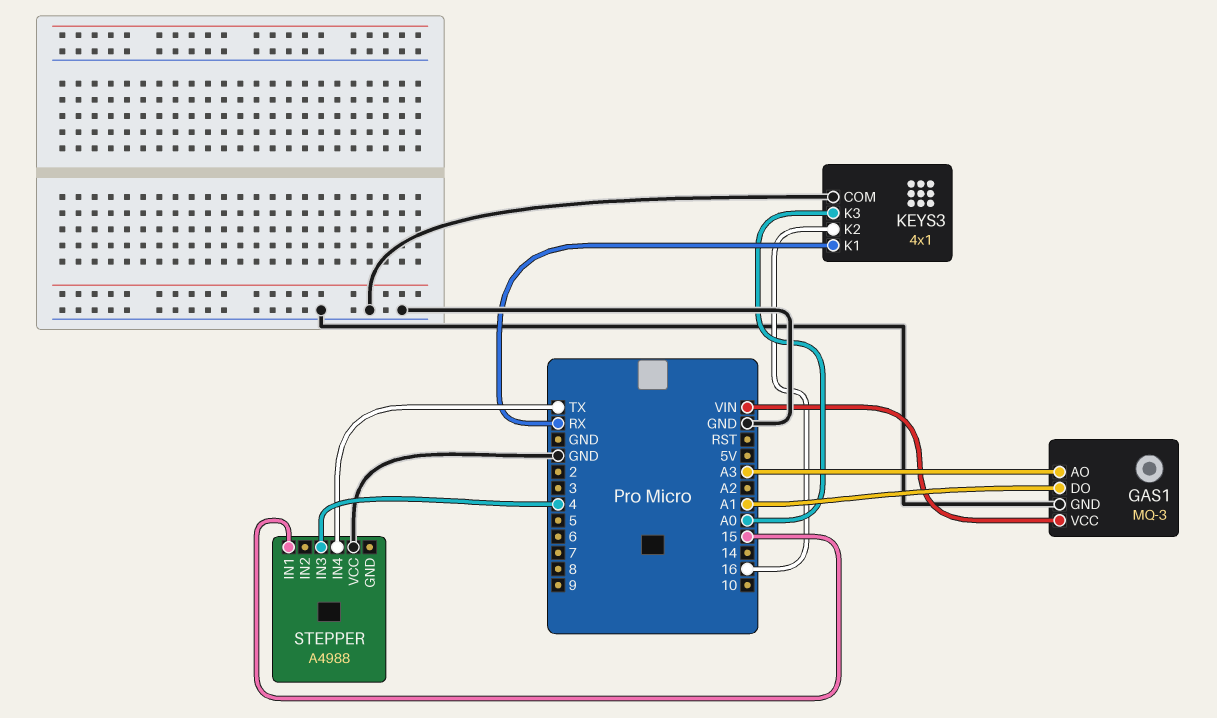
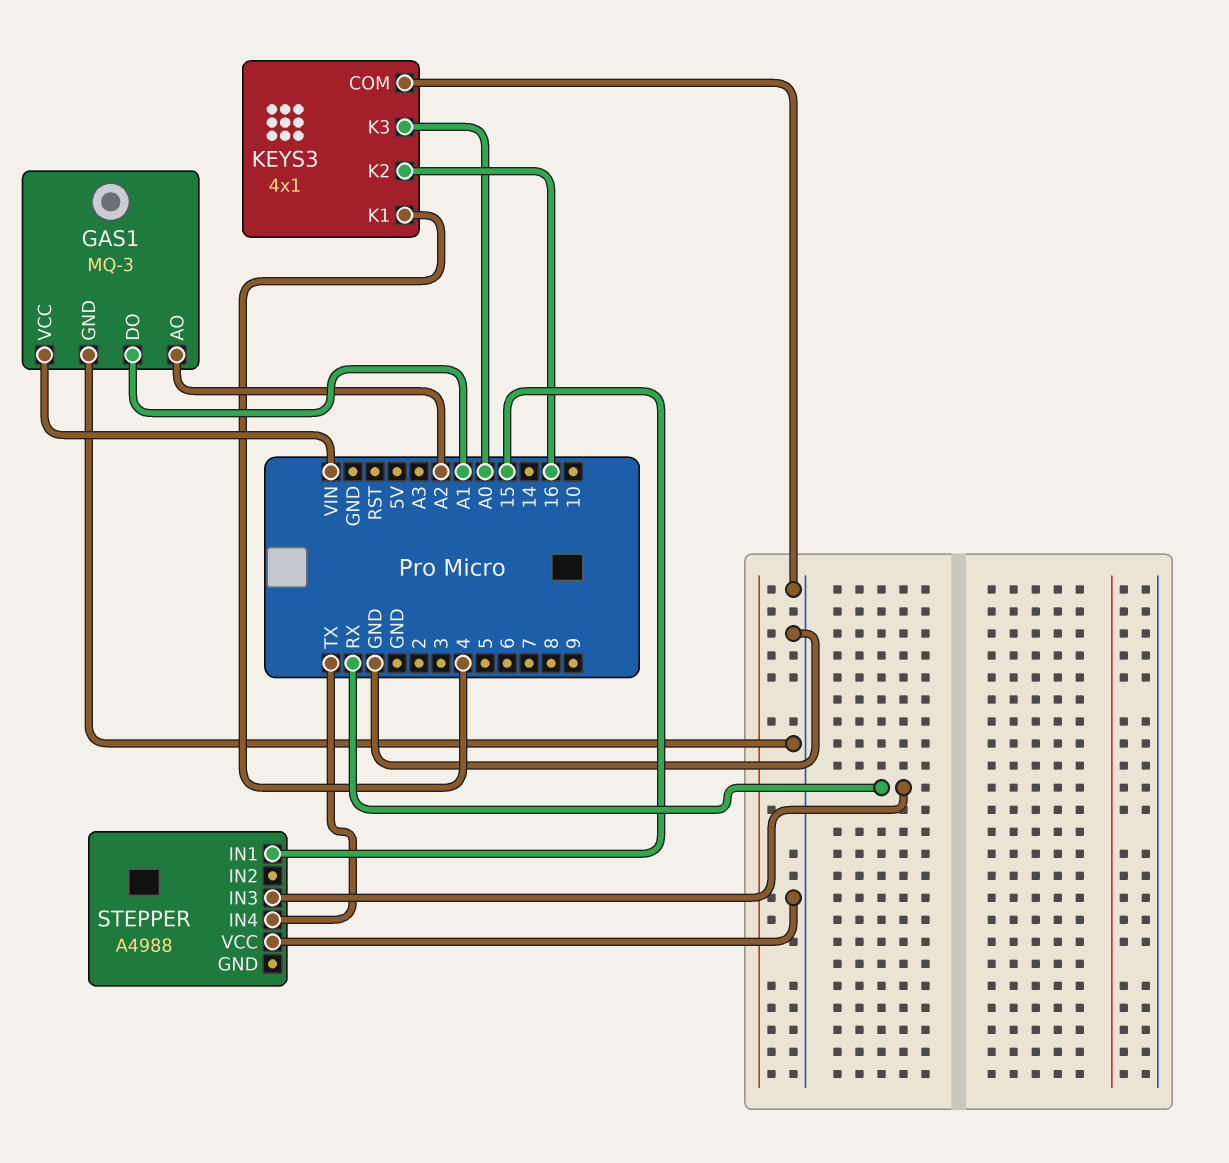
GAS1 pin AO: A3 -> A2
KEYS3 pin K1: RX -> 4
STEPPER pin IN3: 4 -> RX

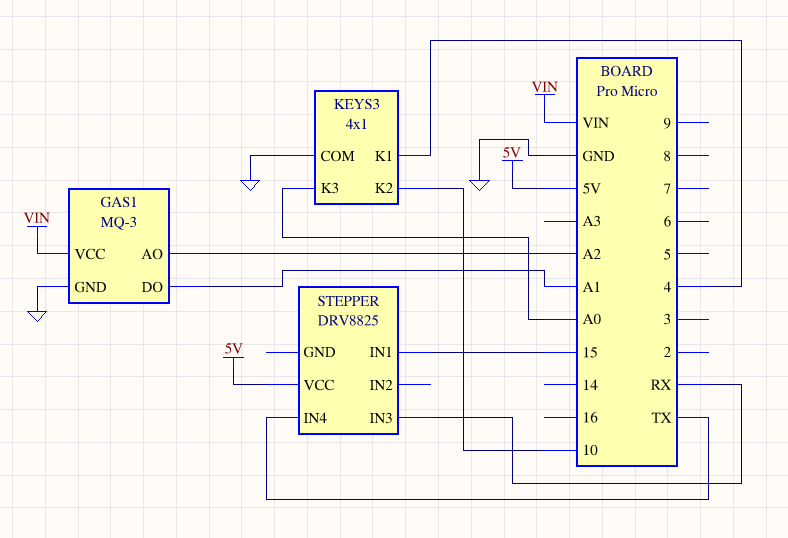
KEYS3 pin K2: 16 -> 10
STEPPER: A4988 -> DRV8825
STEPPER pin VCC: GND -> 5V

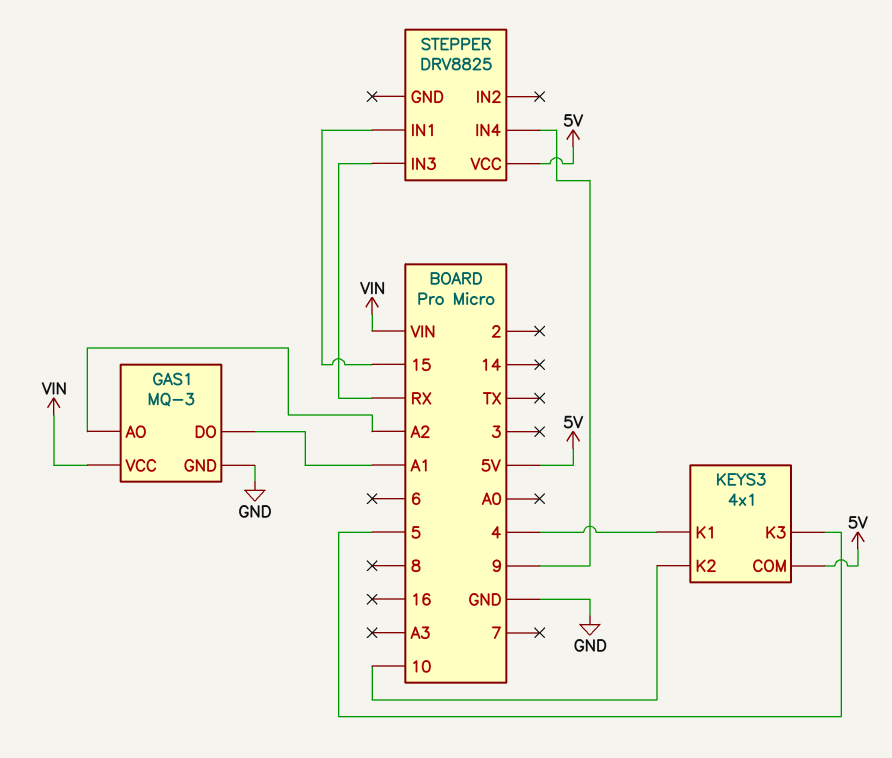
KEYS3 pin COM: GND -> 5V
KEYS3 pin K3: A0 -> 5
STEPPER pin IN4: TX -> 9

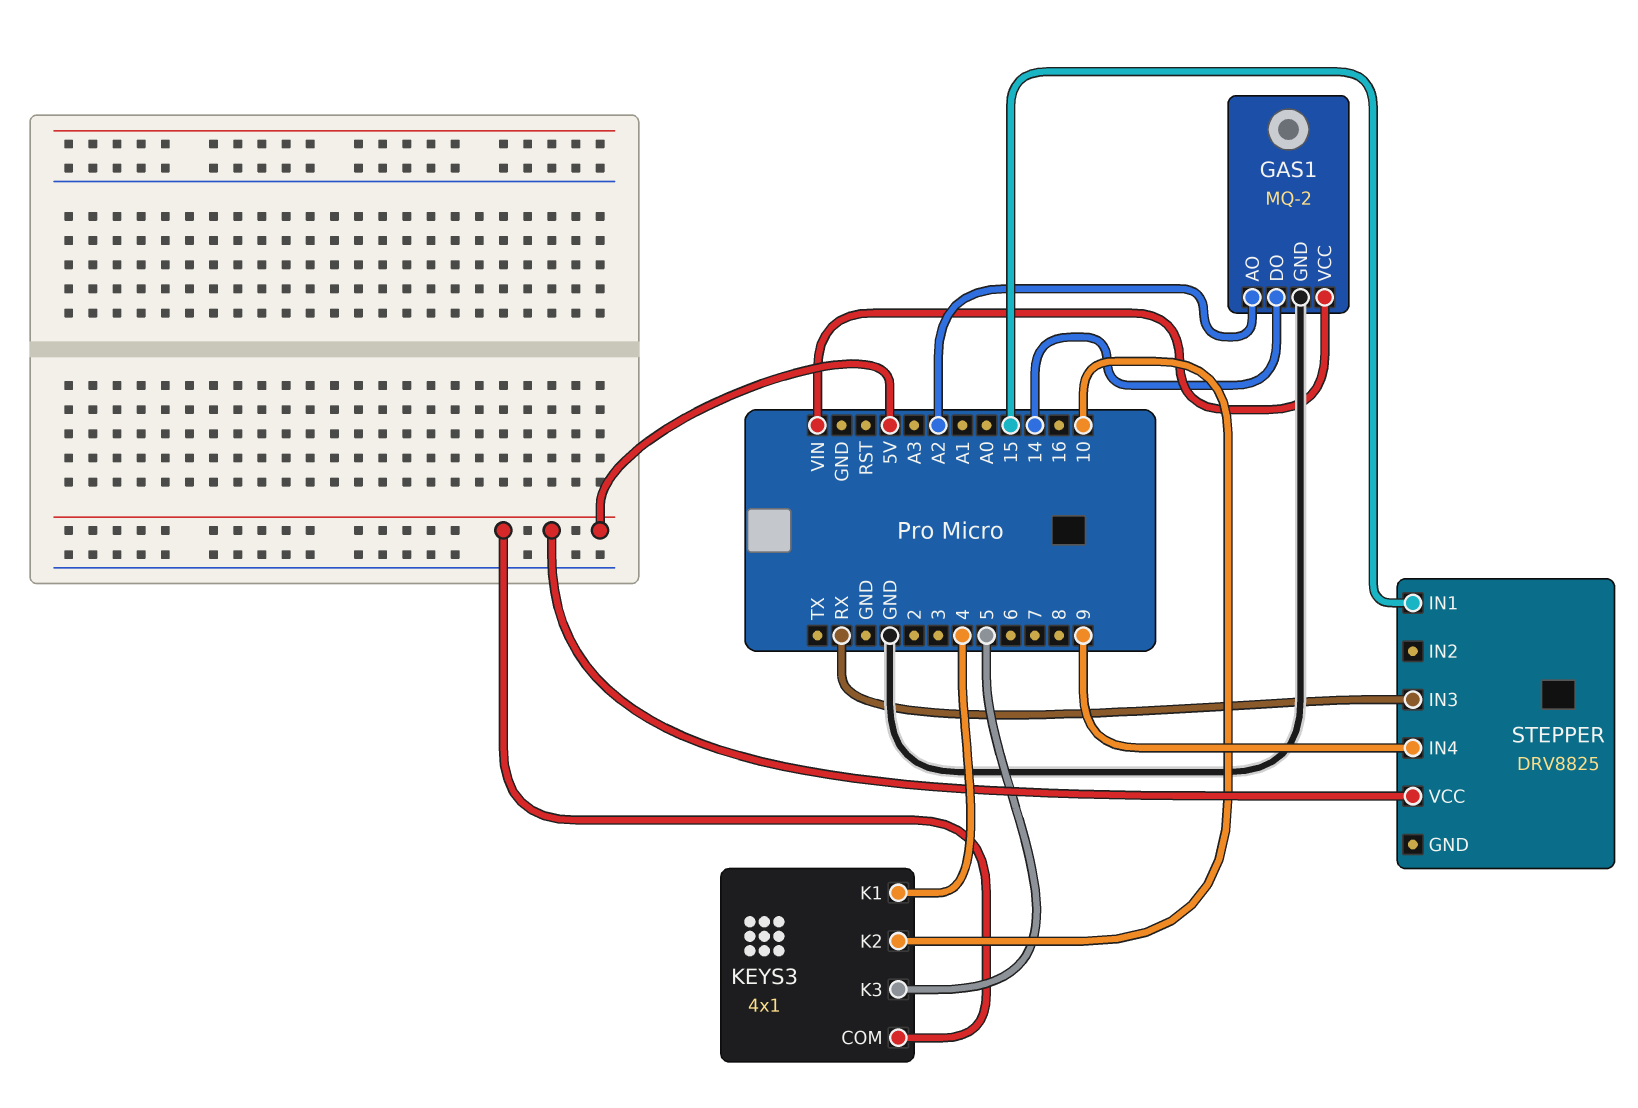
GAS1: MQ-3 -> MQ-2
GAS1 pin DO: A1 -> 14

